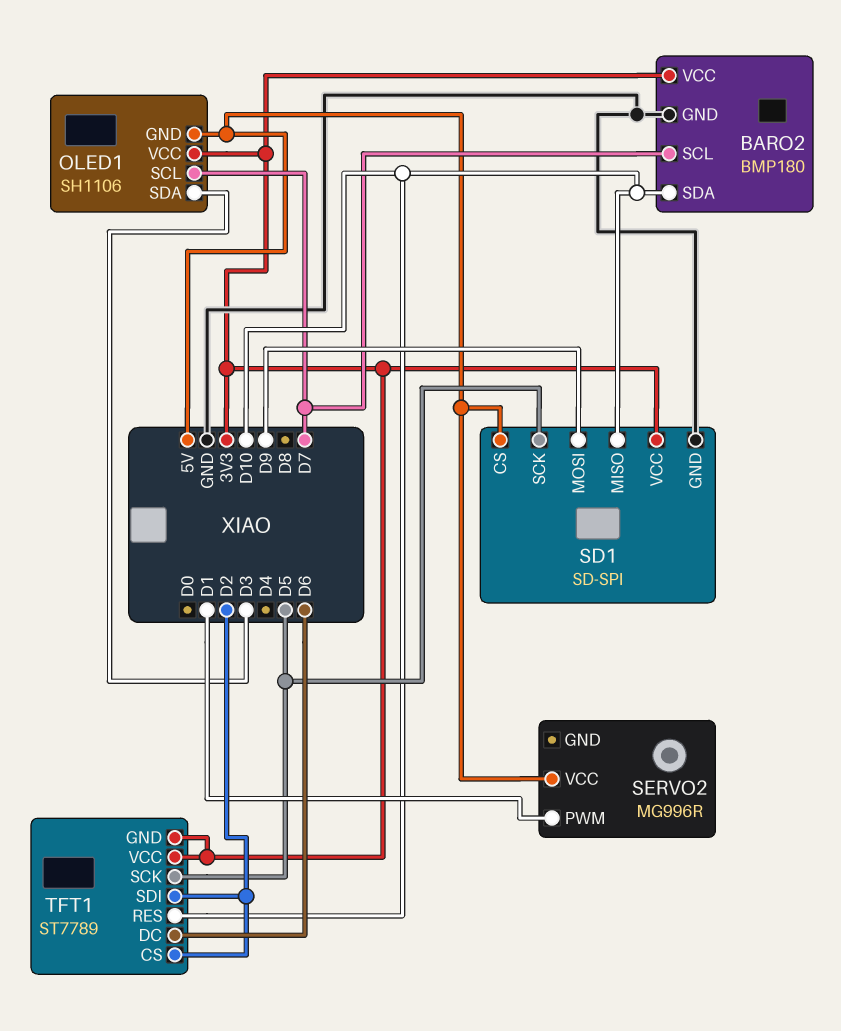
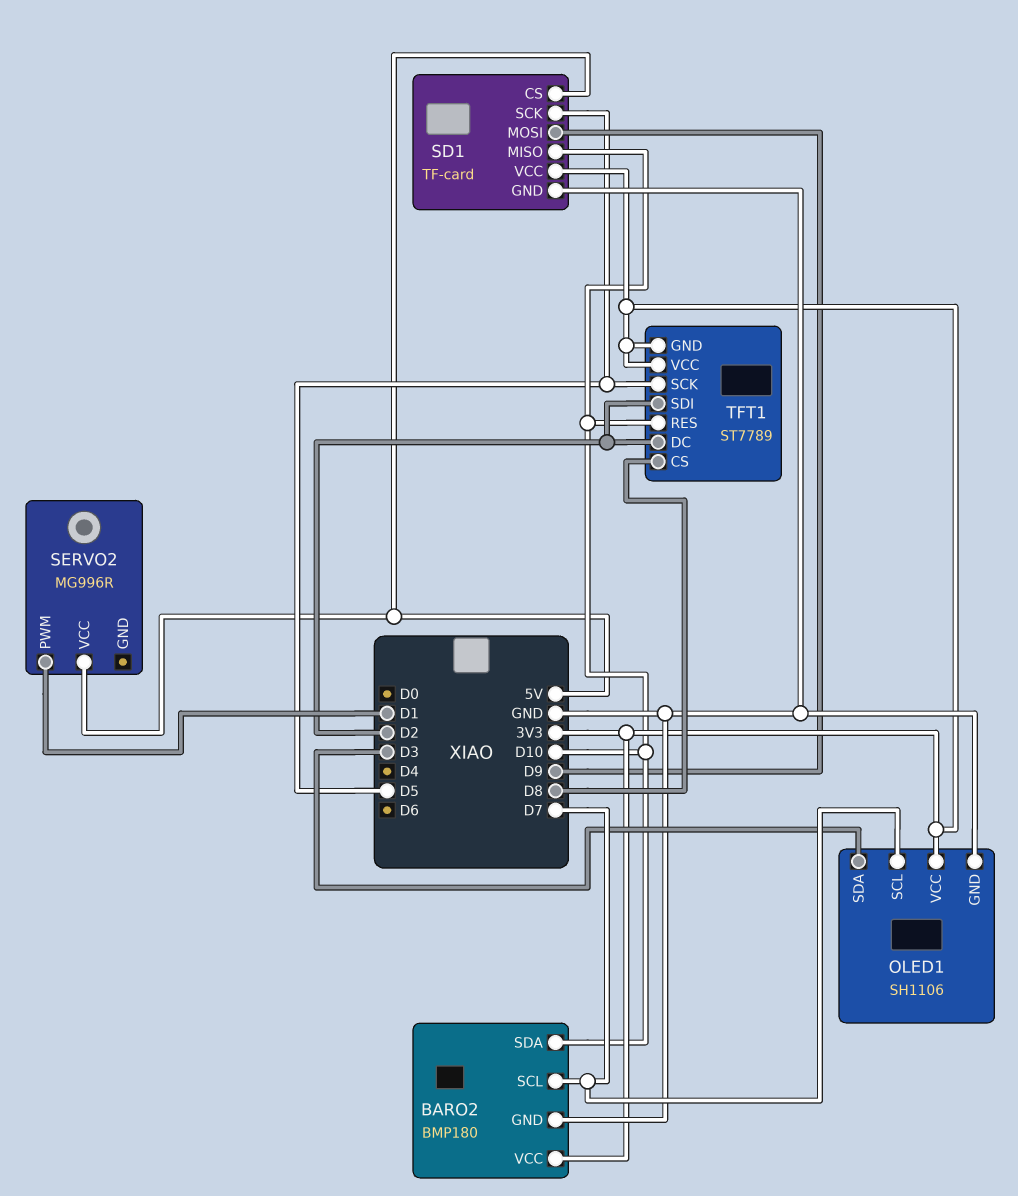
OLED1 pin GND: 5V -> GND
SD1: SD-SPI -> TF-card
TFT1 pin CS: D2 -> D8
TFT1 pin DC: D6 -> D2

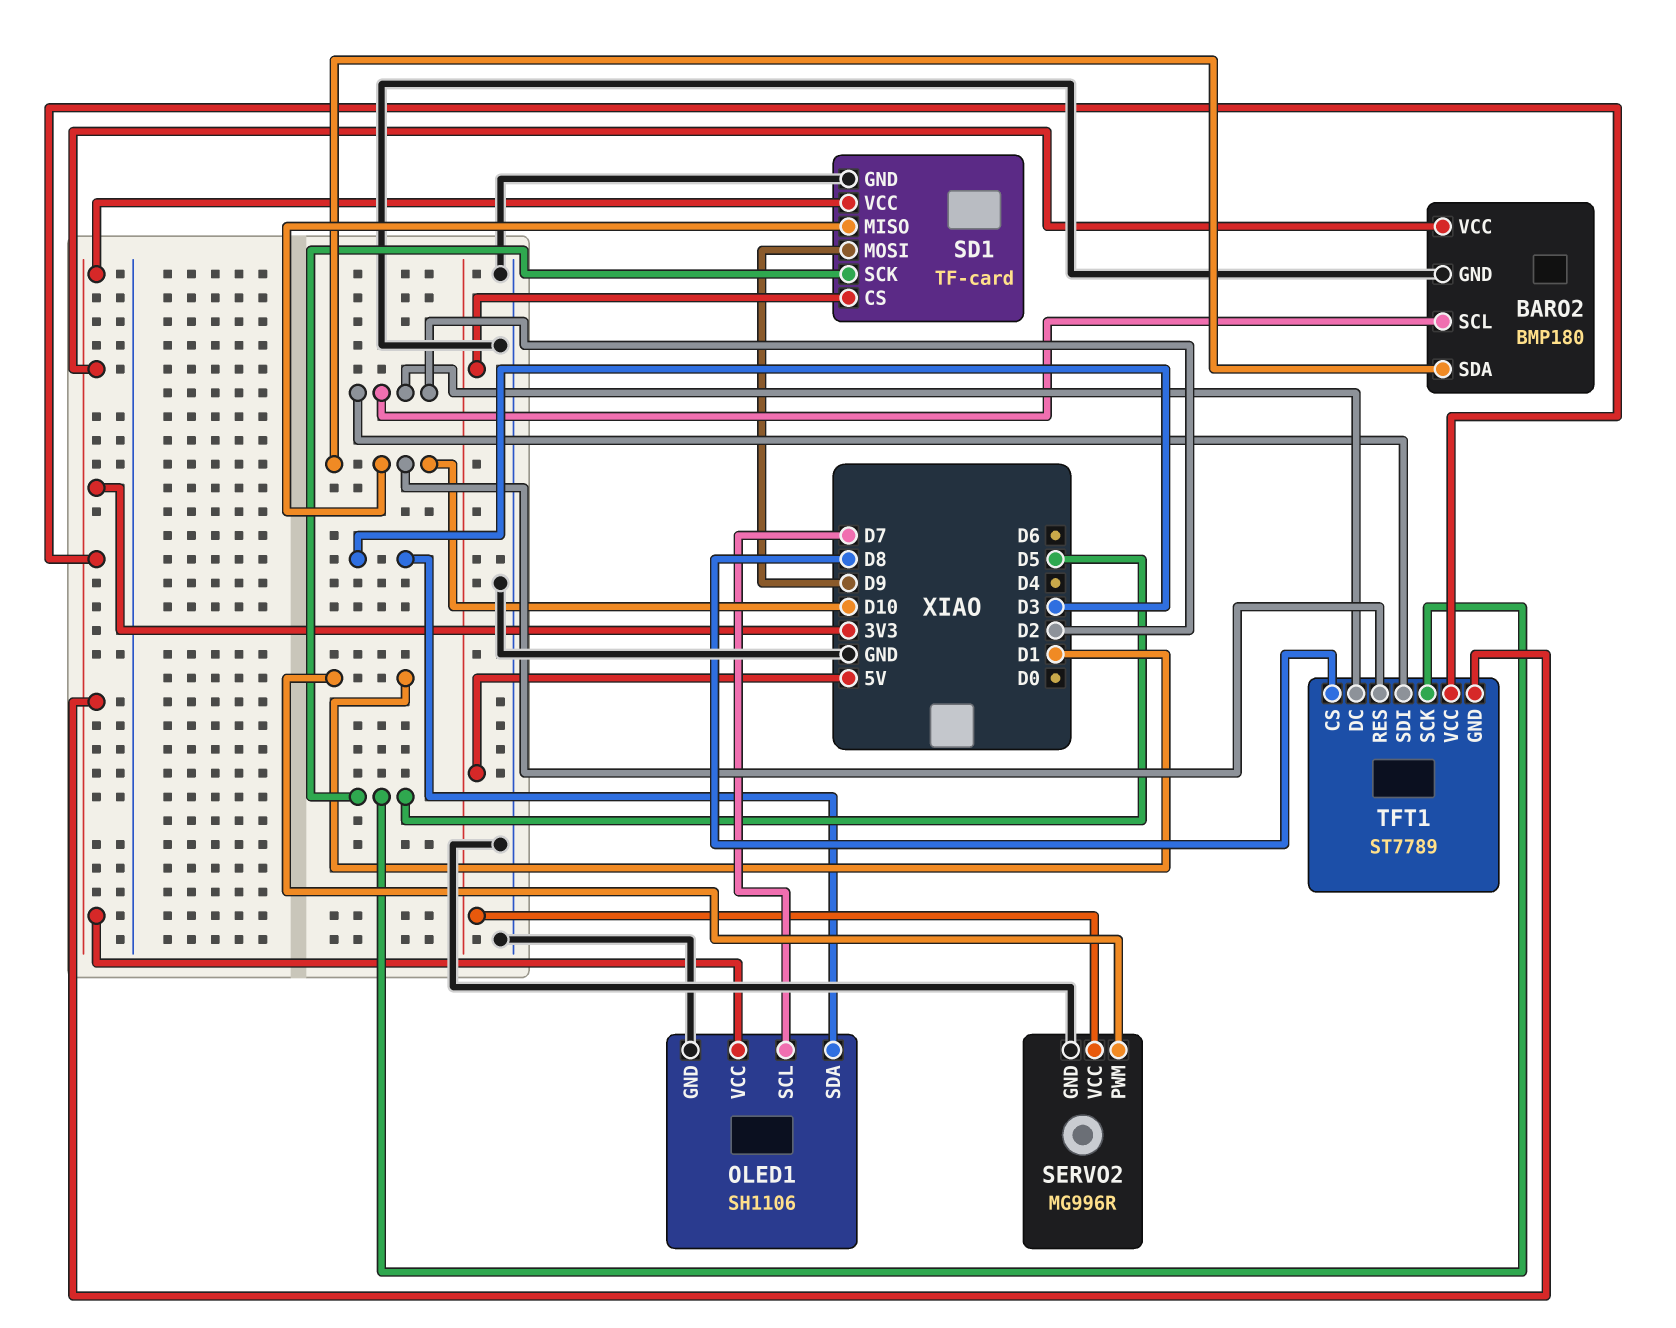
BARO2 pin SCL: D7 -> D2
SERVO2 pin GND: none -> GND

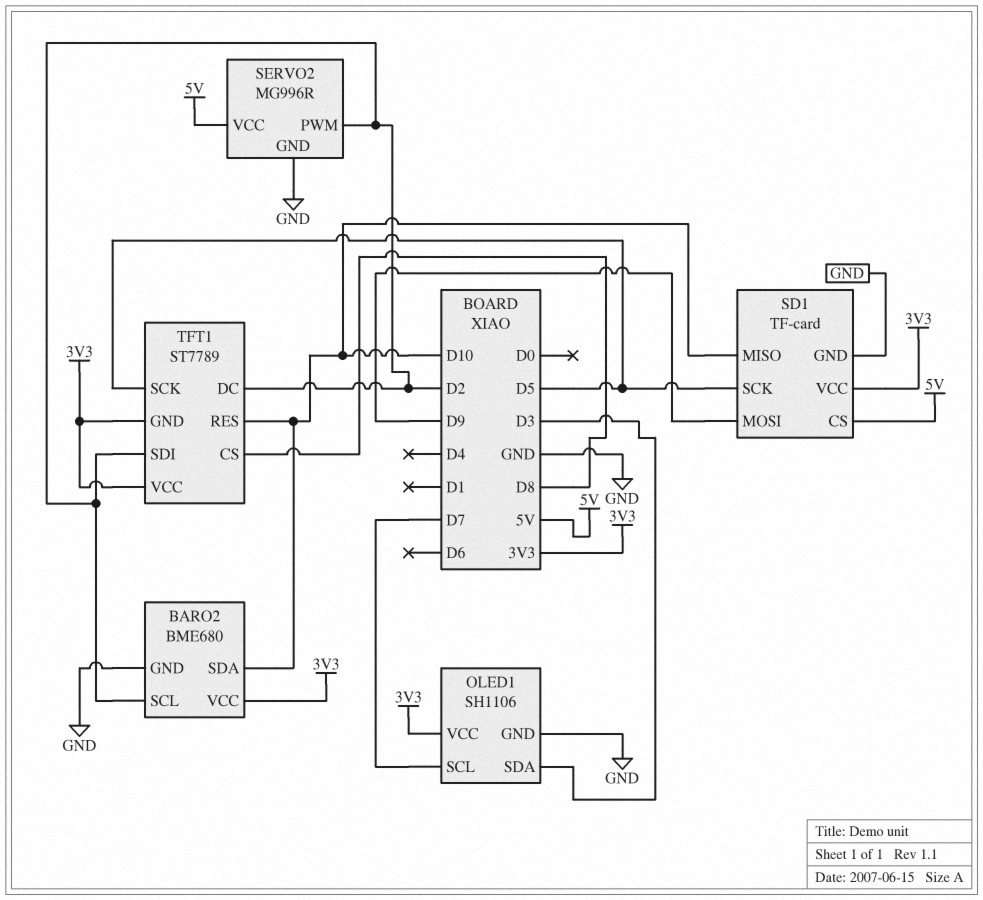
BARO2: BMP180 -> BME680
SERVO2 pin PWM: D1 -> D2

